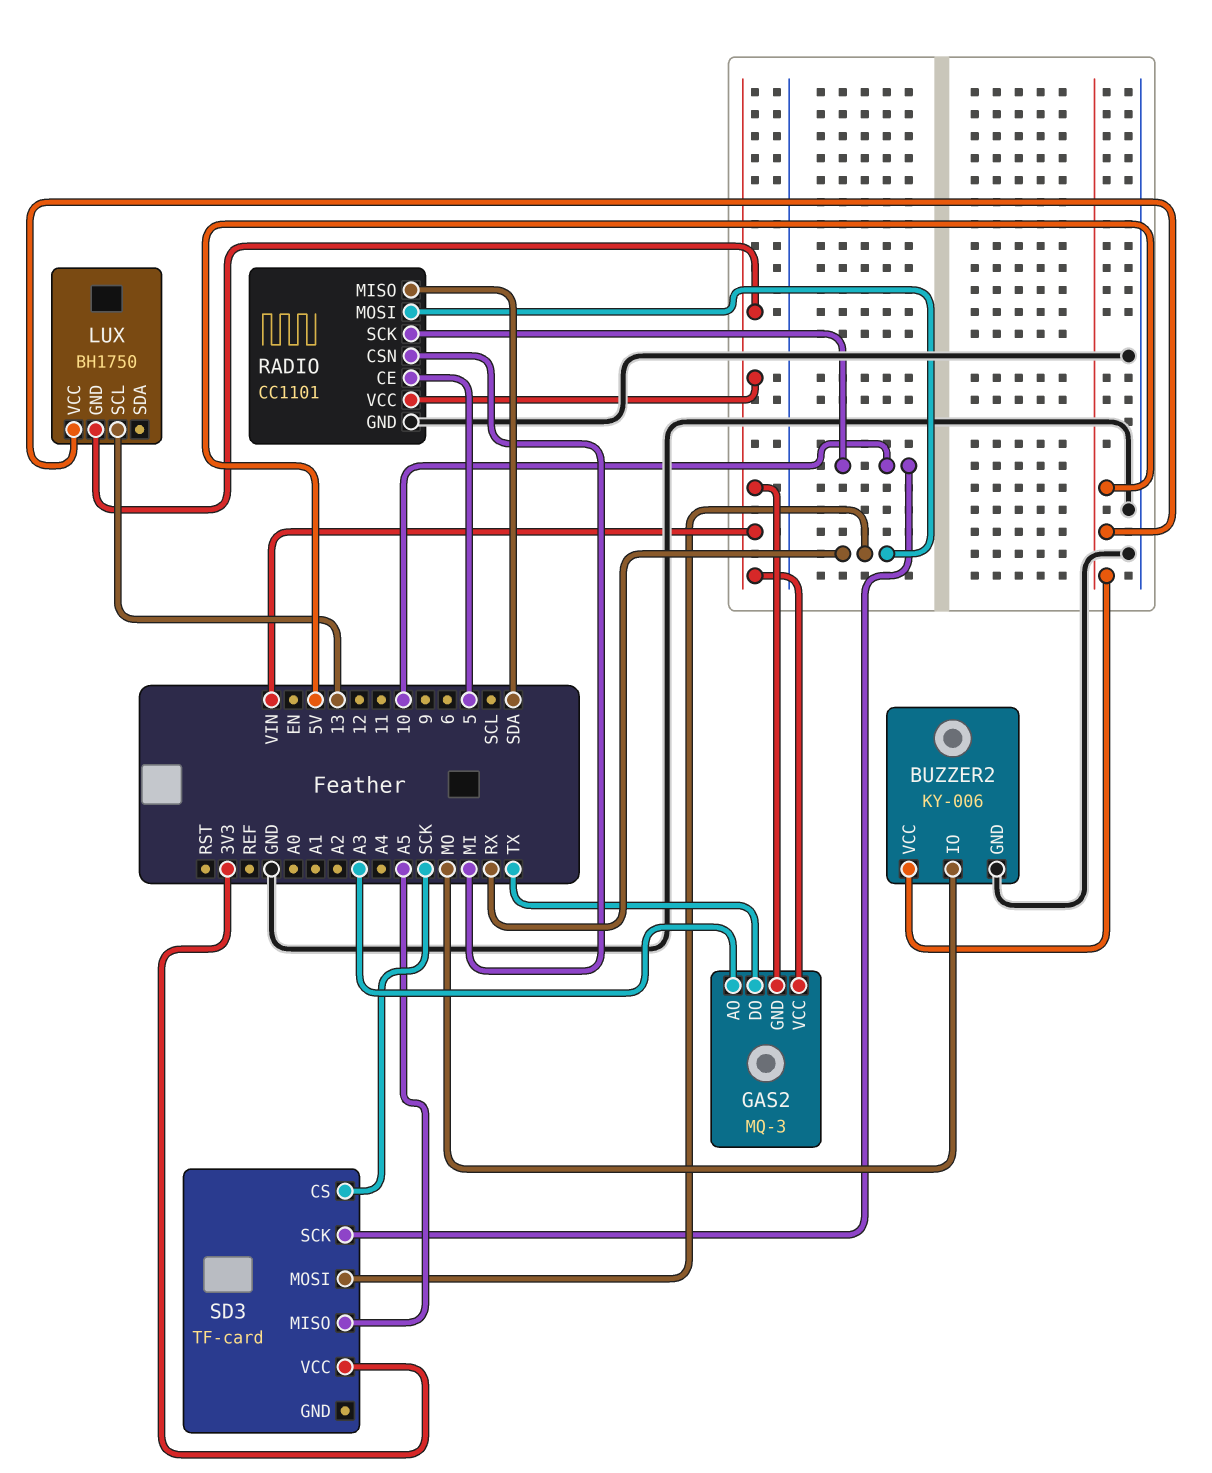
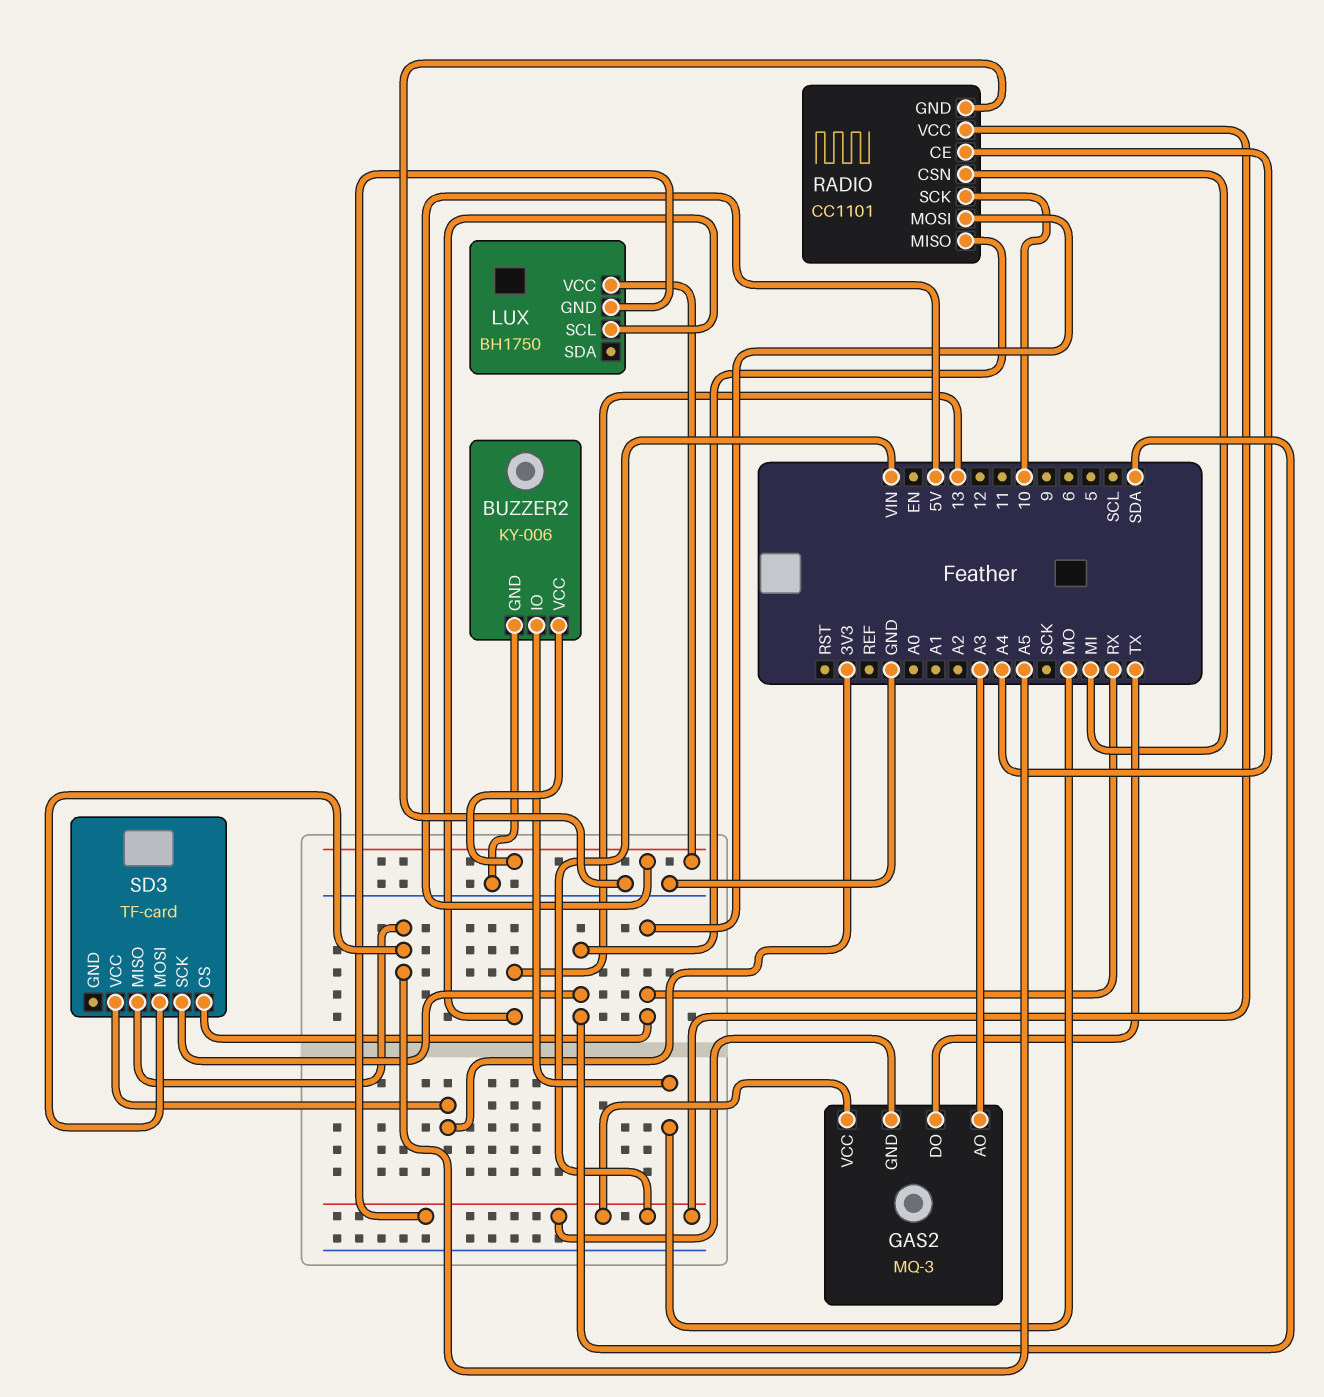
RADIO pin CE: 5 -> A4
SD3 pin CS: SCK -> RX
SD3 pin MOSI: RX -> A5
SD3 pin SCK: 10 -> SDA

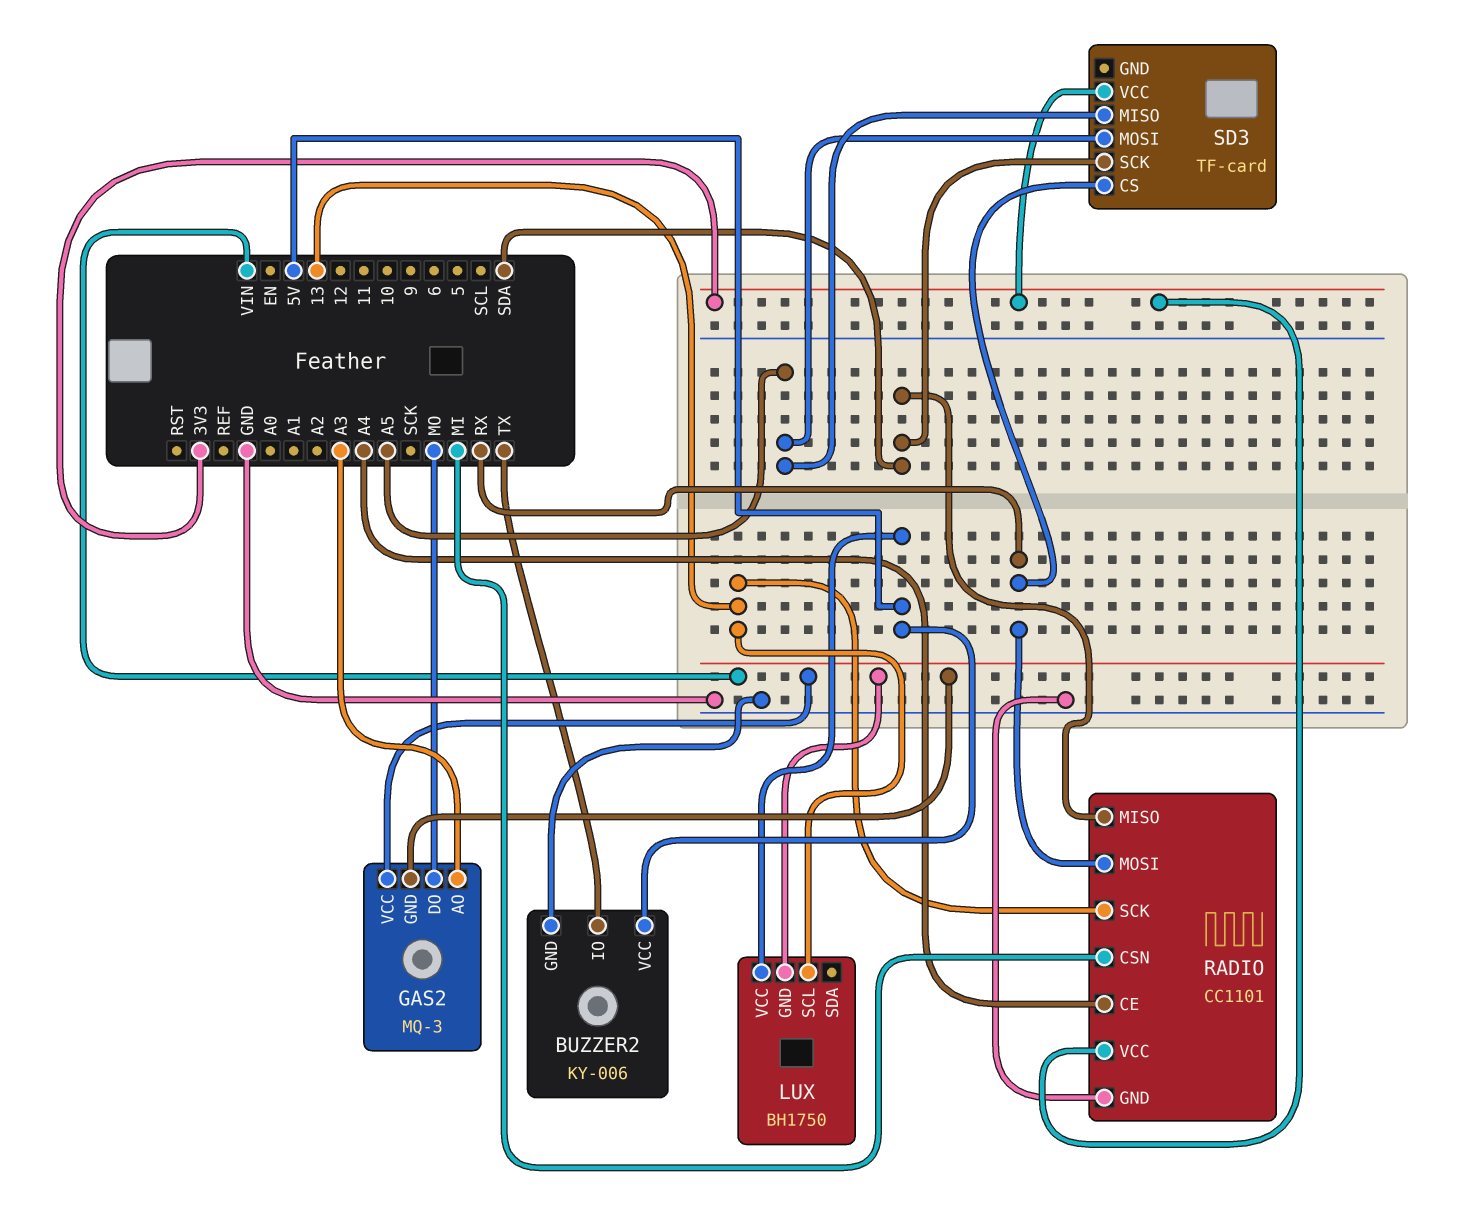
BUZZER2 pin IO: MO -> TX
GAS2 pin DO: TX -> MO
RADIO pin SCK: 10 -> 13
RADIO pin VCC: VIN -> 3V3

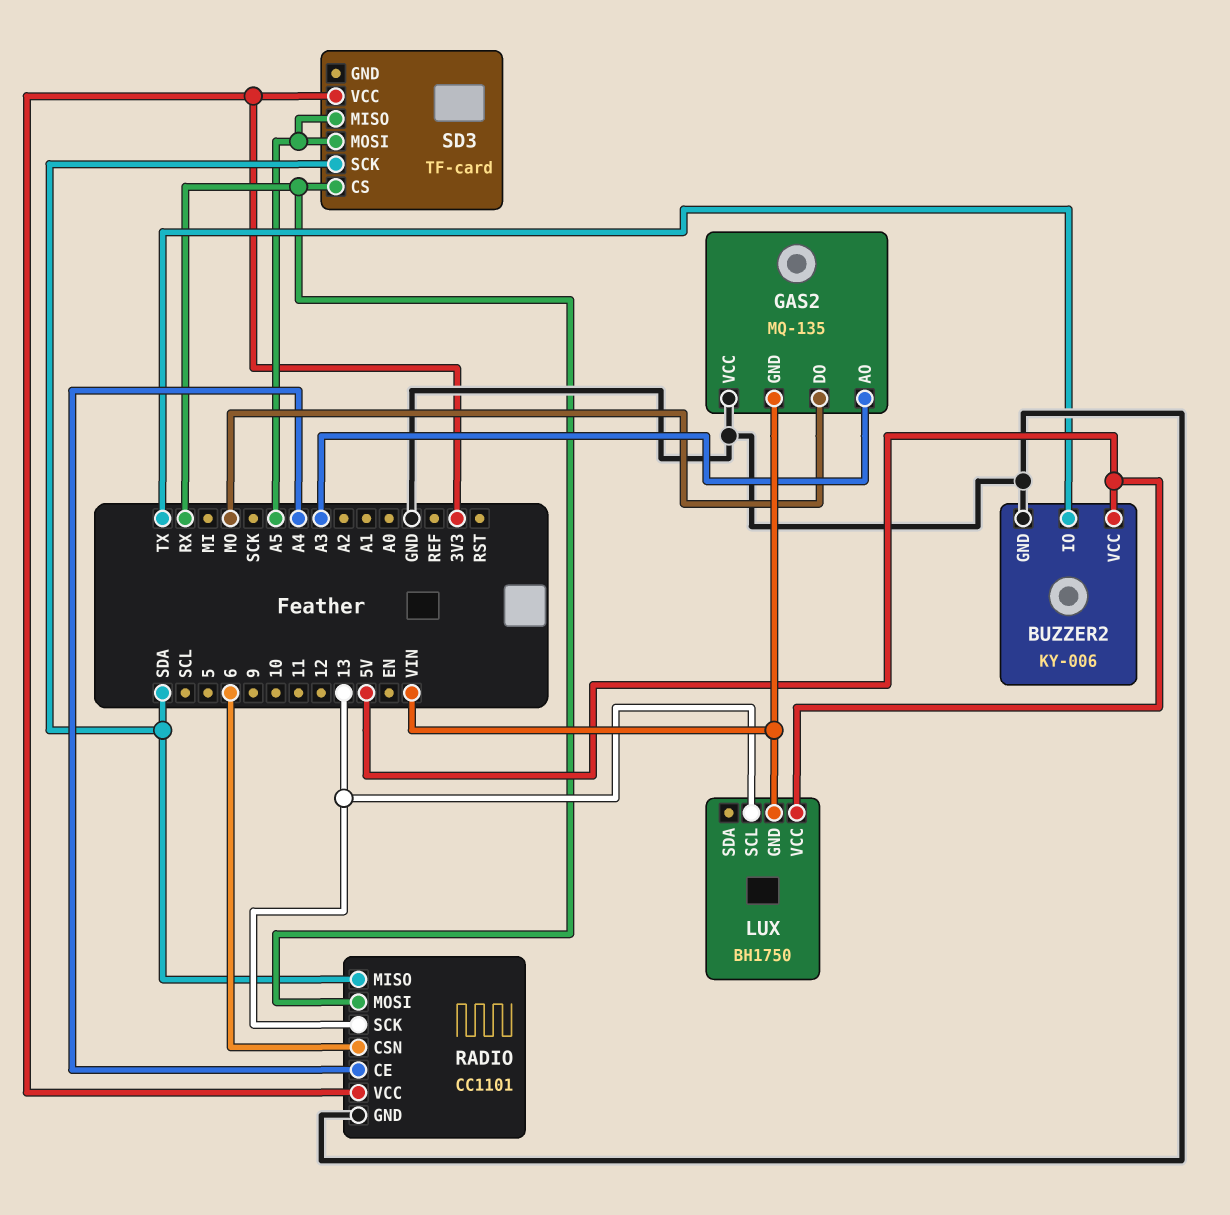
GAS2: MQ-3 -> MQ-135
GAS2 pin VCC: VIN -> GND
RADIO pin CSN: MI -> 6

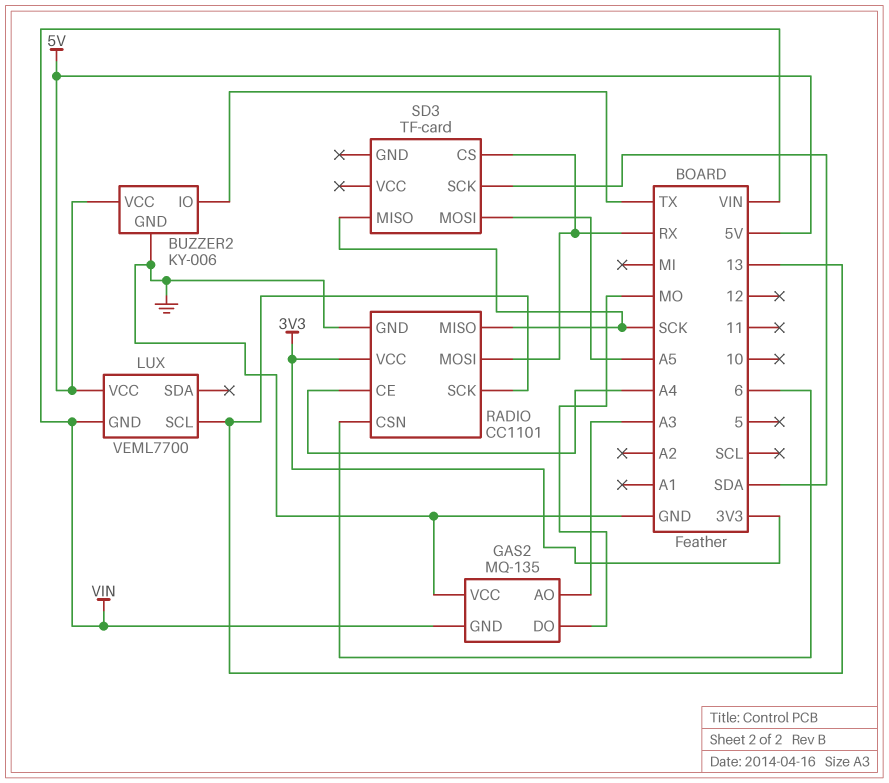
LUX: BH1750 -> VEML7700
RADIO pin MISO: SDA -> SCK
SD3 pin MISO: A5 -> SCK
SD3 pin VCC: 3V3 -> none

